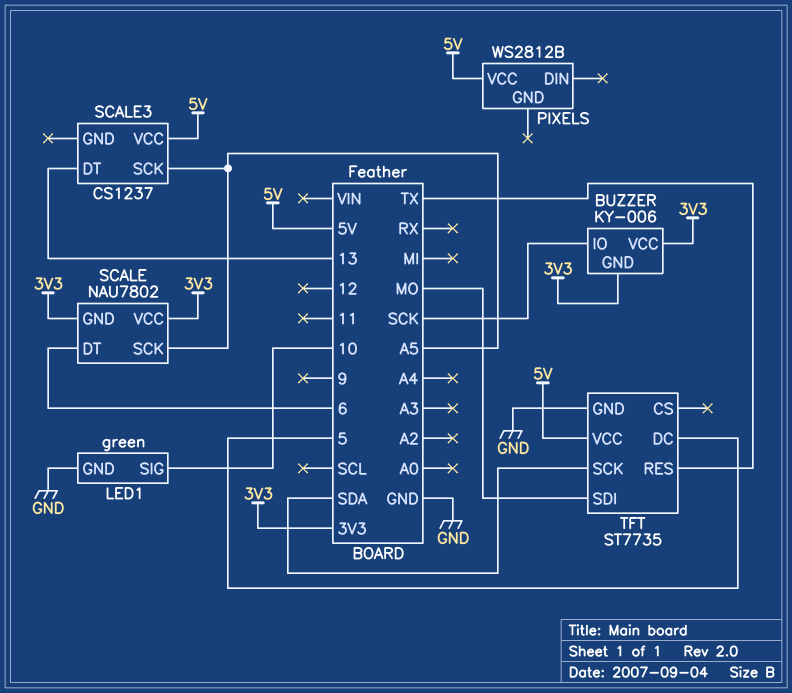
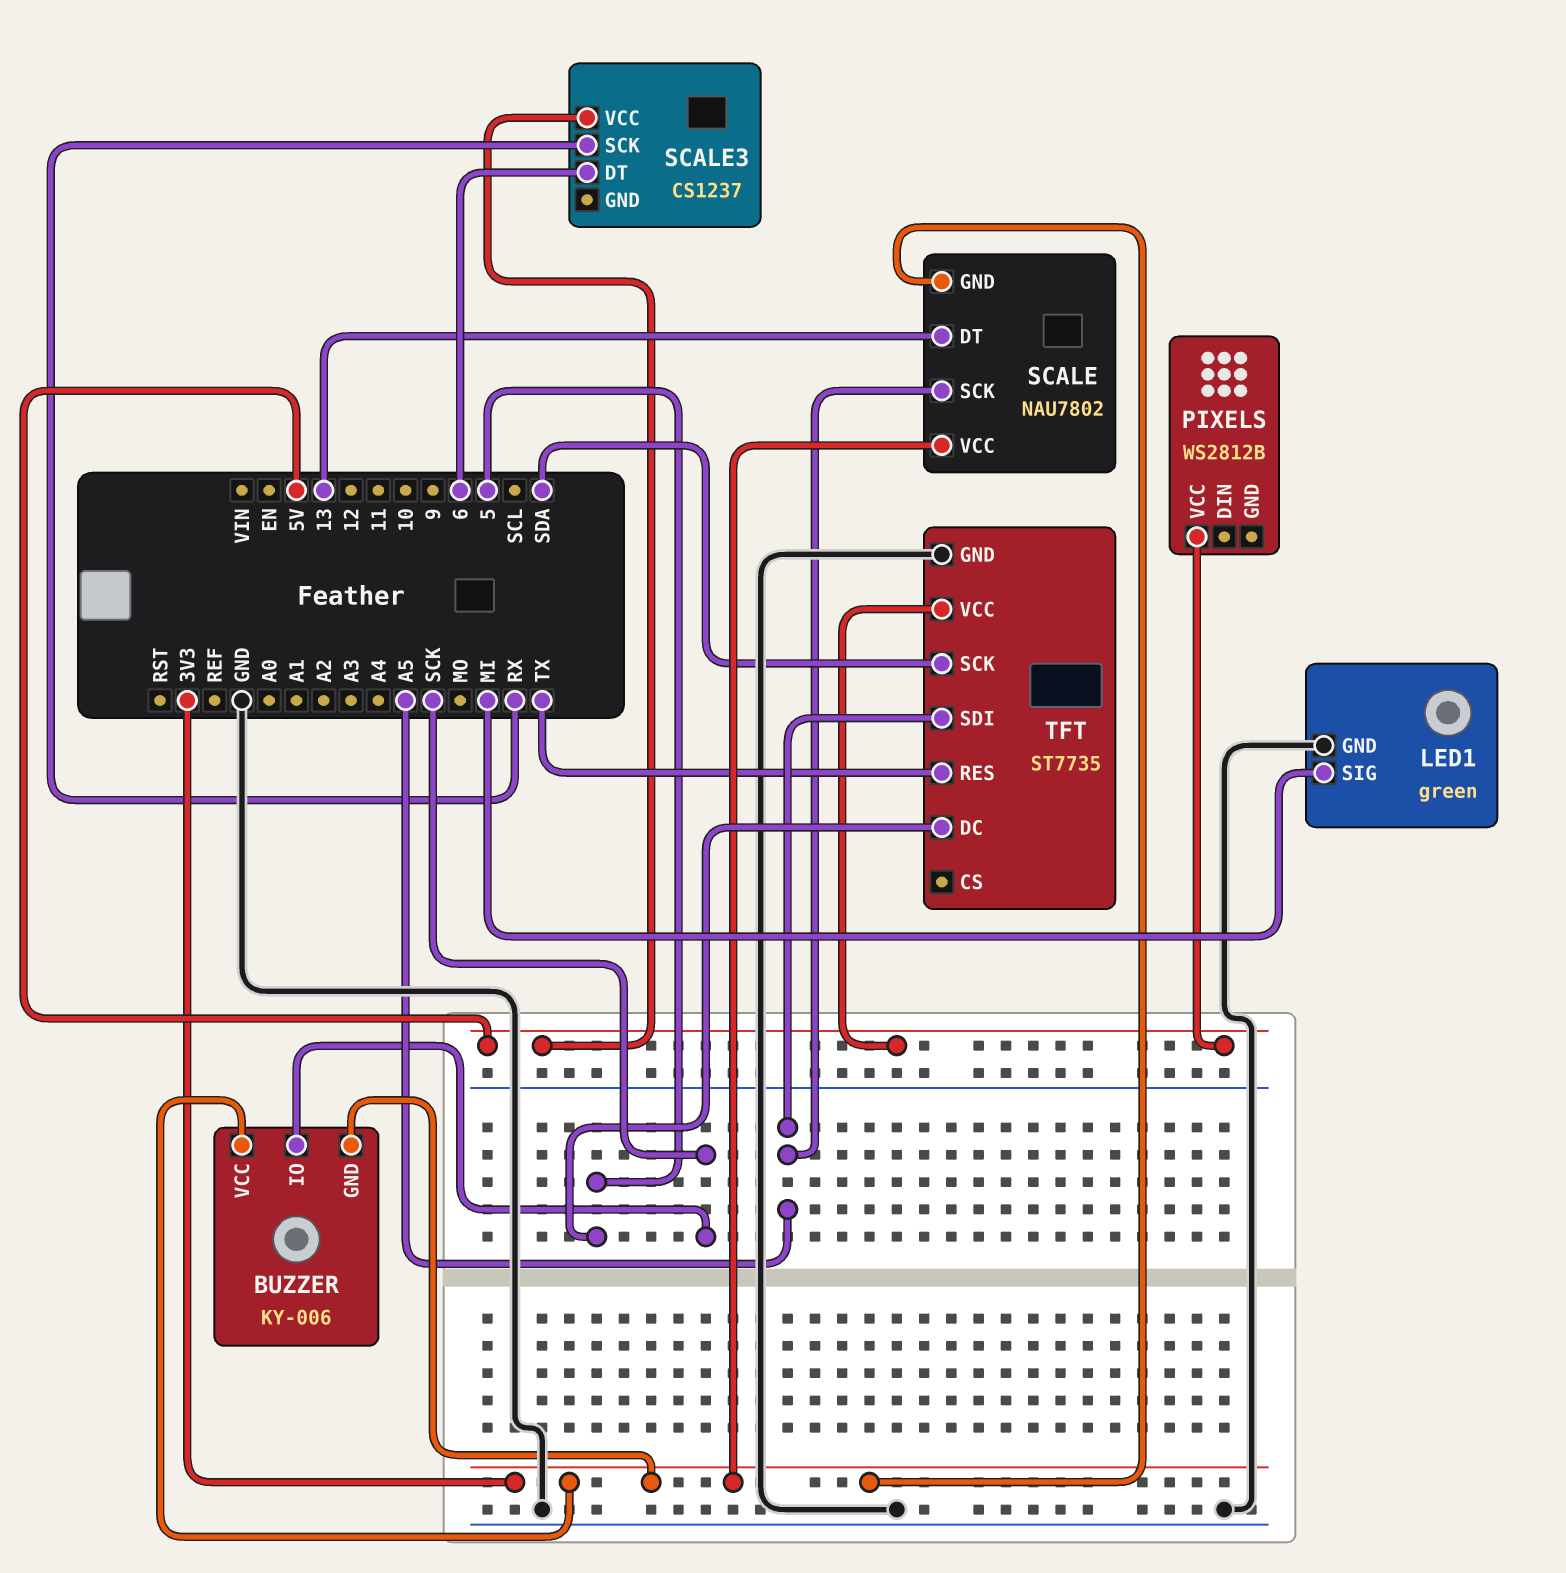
LED1 pin SIG: 10 -> MI
SCALE pin DT: 6 -> 13
SCALE3 pin DT: 13 -> 6
SCALE3 pin SCK: A5 -> RX
TFT pin SDI: MO -> A5

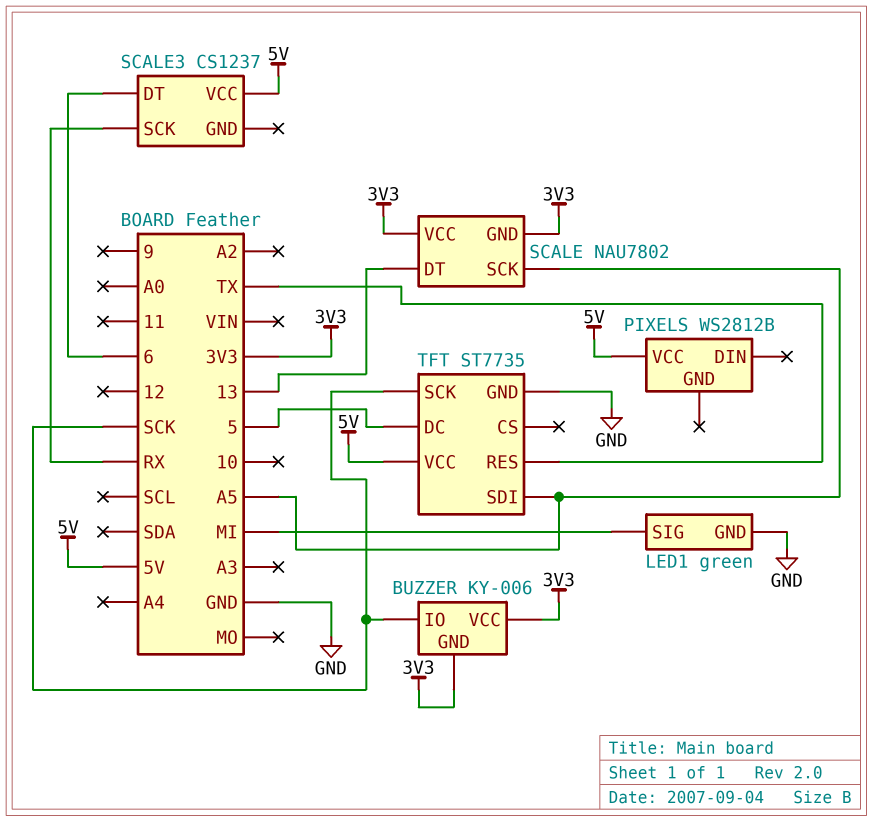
TFT pin SCK: SDA -> SCK

